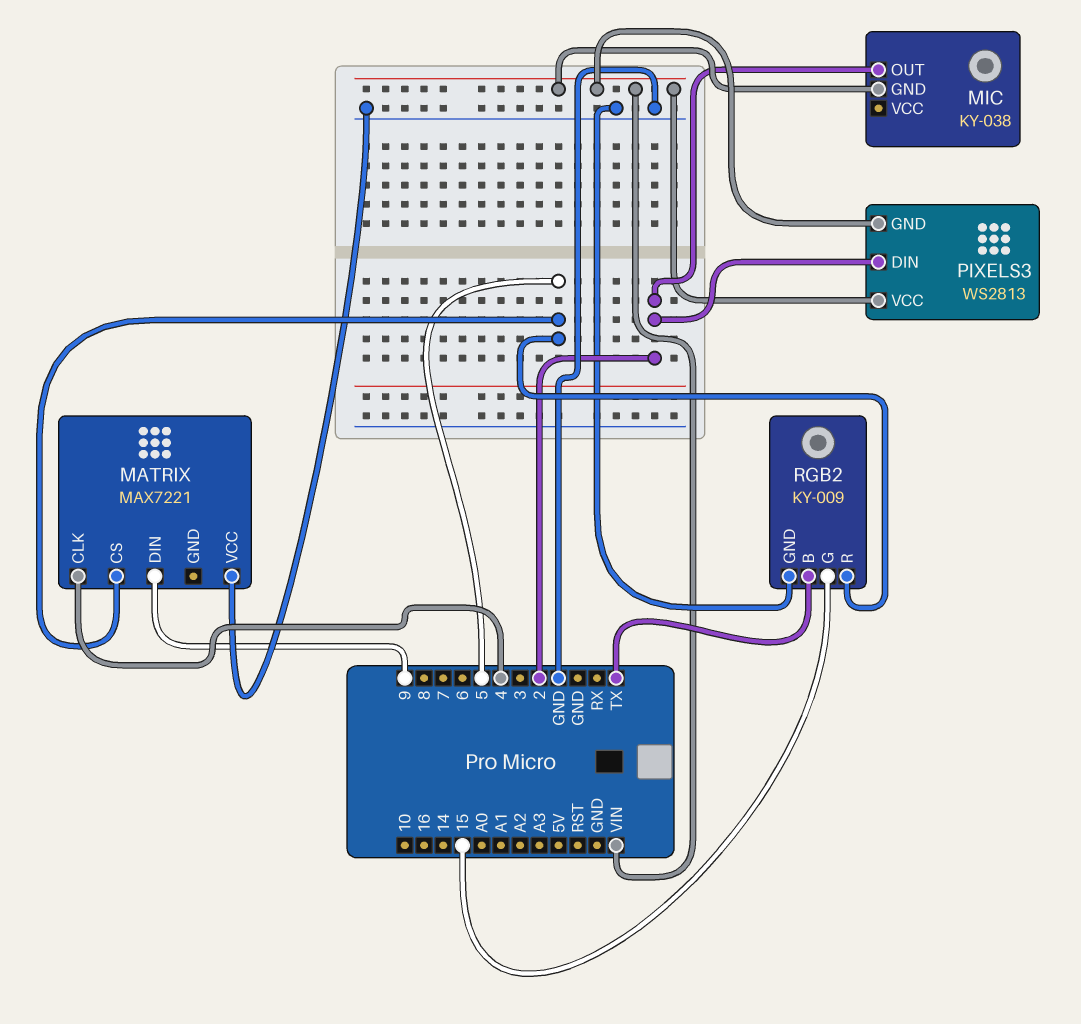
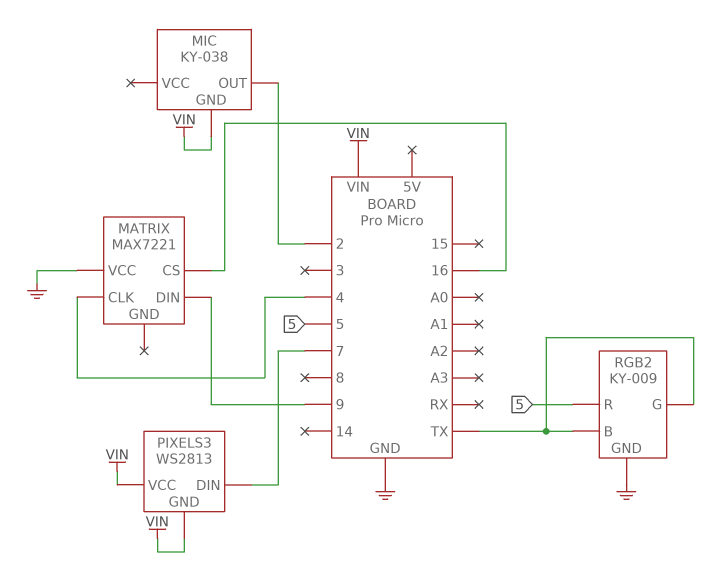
MATRIX pin CS: 5 -> 16
PIXELS3 pin DIN: 2 -> 7
RGB2 pin G: 15 -> TX

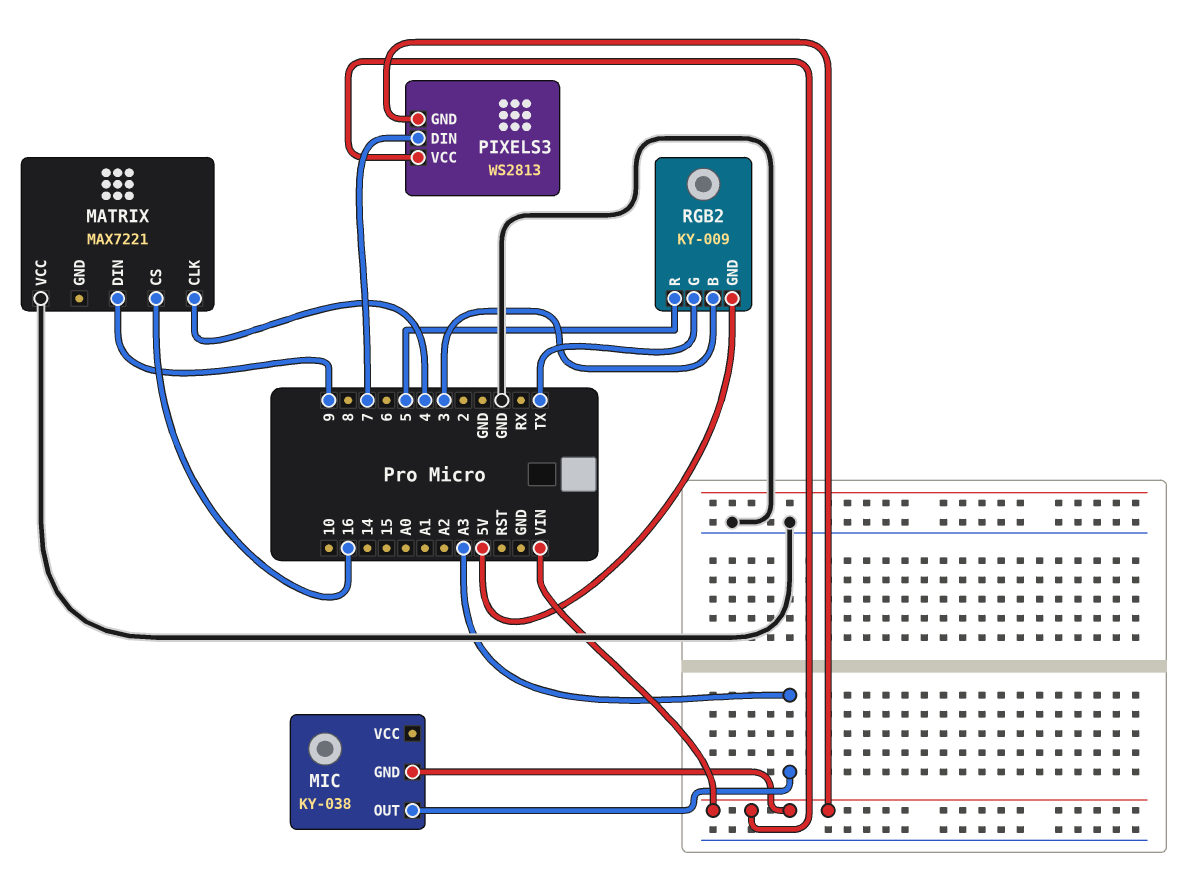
MIC pin OUT: 2 -> A3
RGB2 pin B: TX -> 3
RGB2 pin GND: GND -> 5V

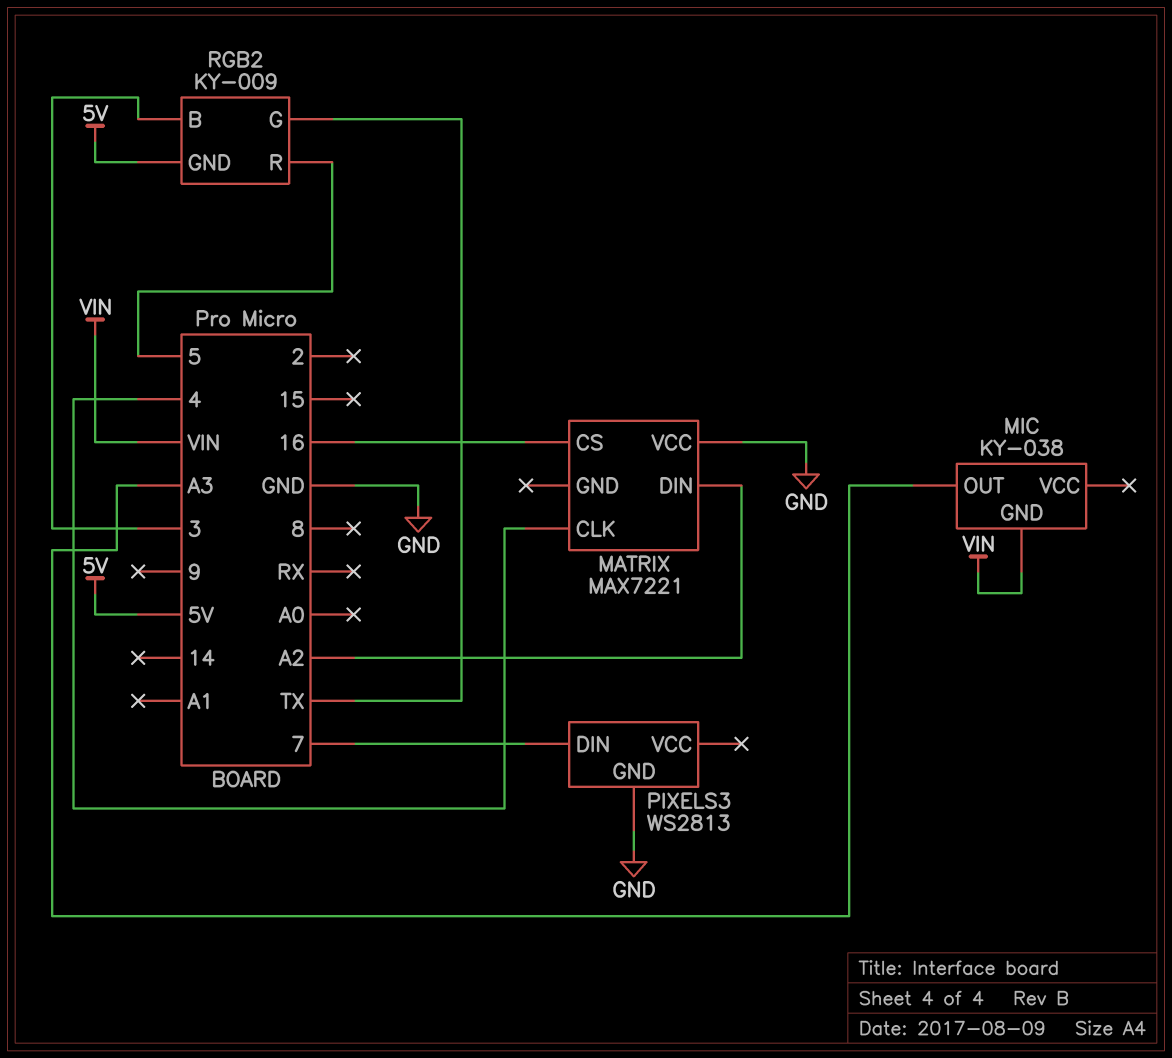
MATRIX pin DIN: 9 -> A2
PIXELS3 pin GND: VIN -> GND
PIXELS3 pin VCC: VIN -> none

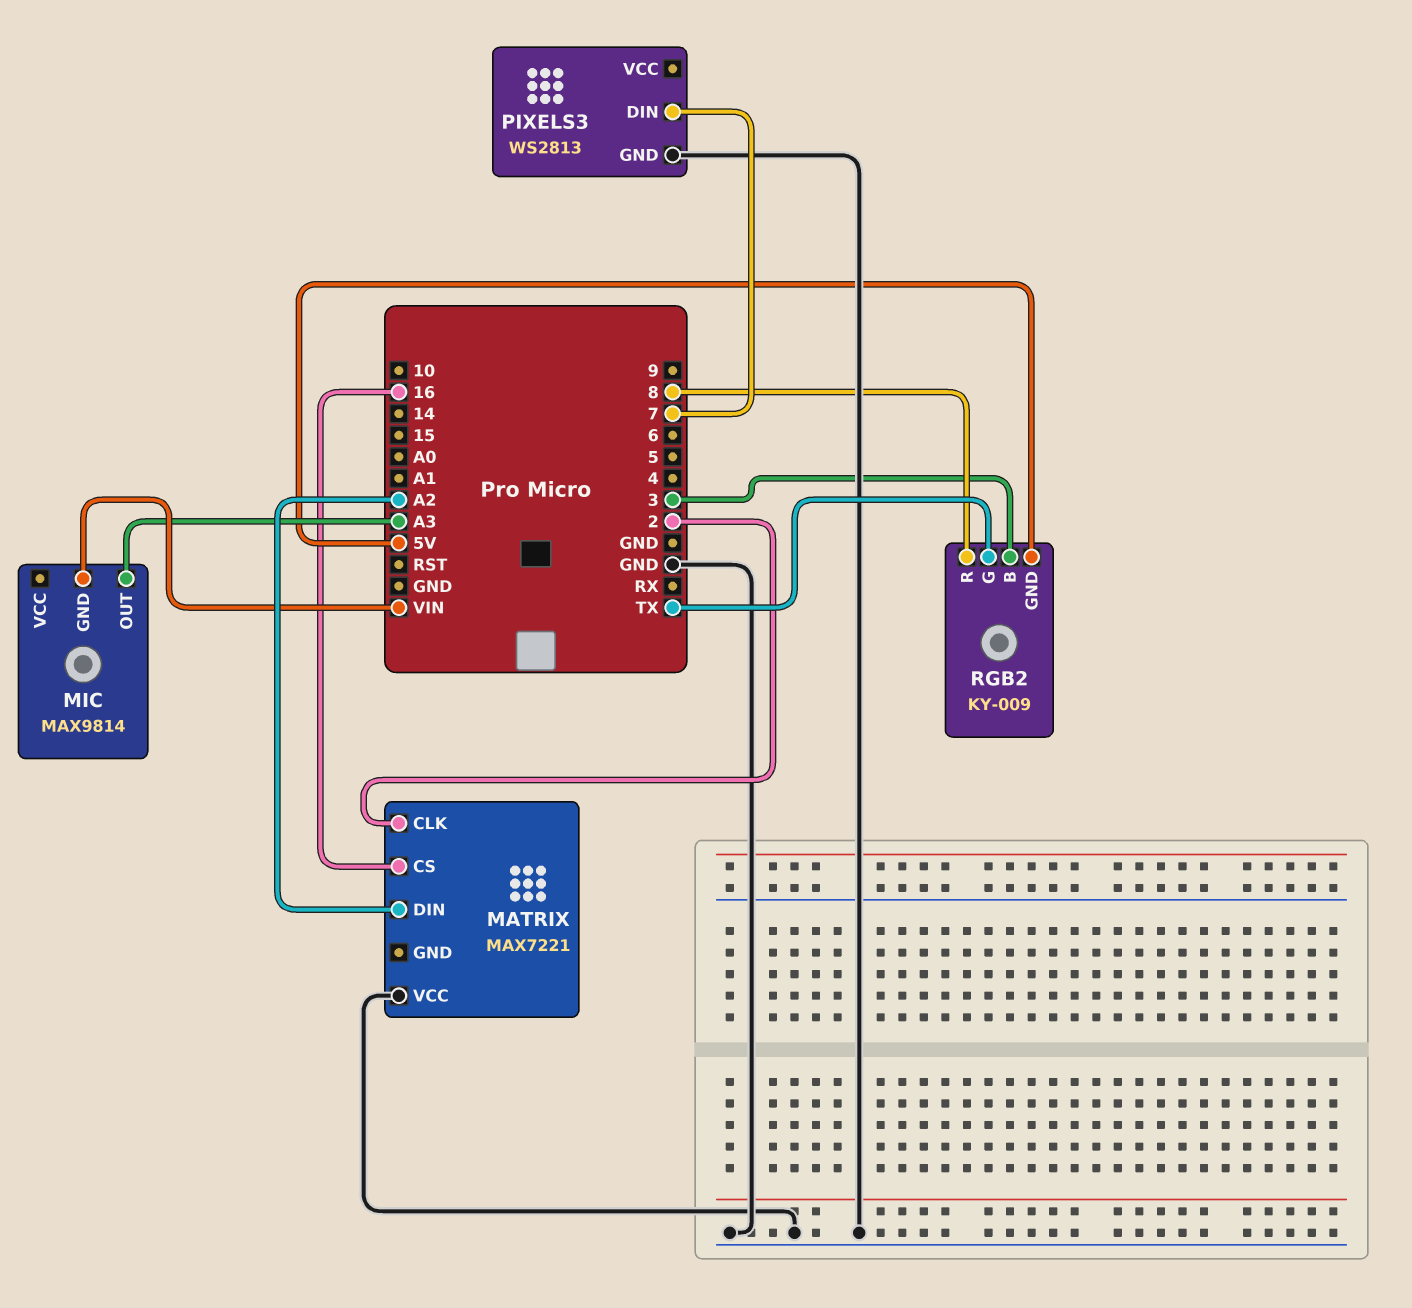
MATRIX pin CLK: 4 -> 2
MIC: KY-038 -> MAX9814
RGB2 pin R: 5 -> 8

